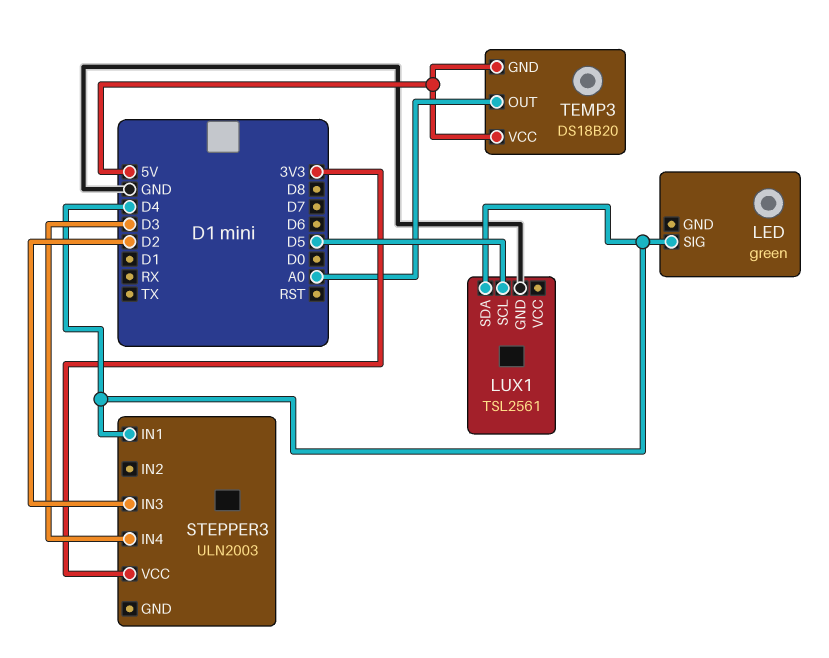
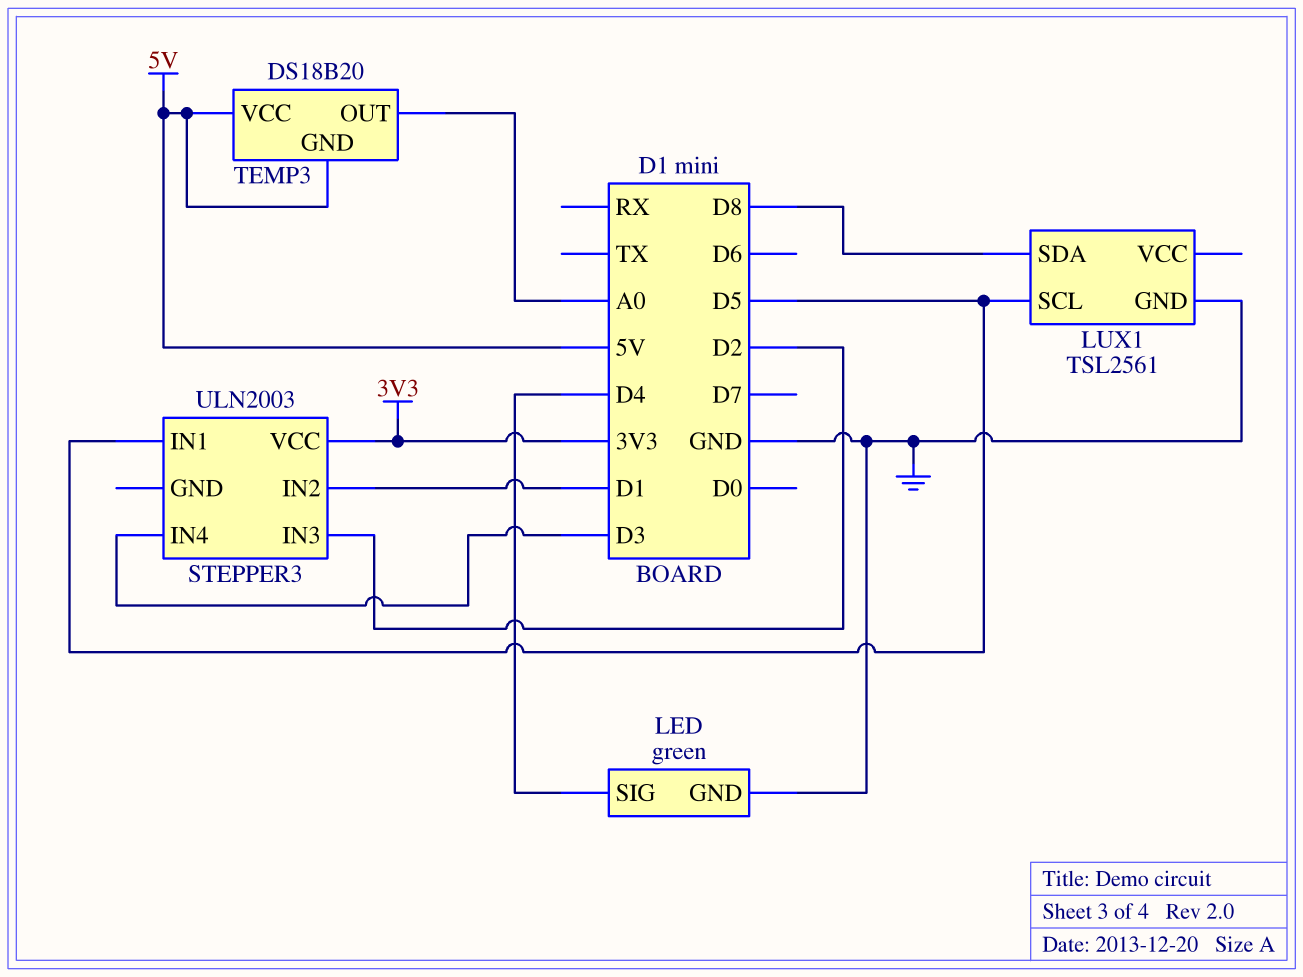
LED pin GND: none -> GND
LUX1 pin SDA: D4 -> D8
STEPPER3 pin IN1: D4 -> D5
STEPPER3 pin IN2: none -> D1

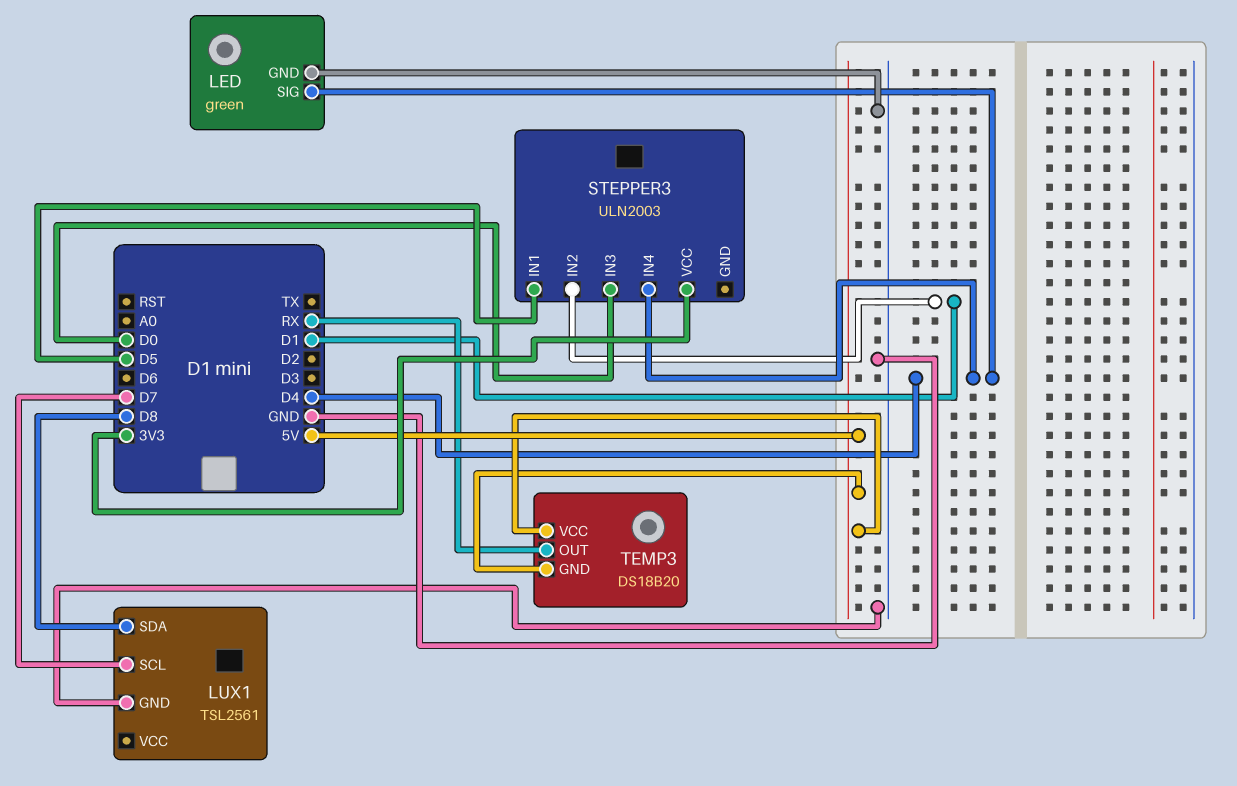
LUX1 pin SCL: D5 -> D7
STEPPER3 pin IN3: D2 -> D0
STEPPER3 pin IN4: D3 -> D4
TEMP3 pin OUT: A0 -> RX

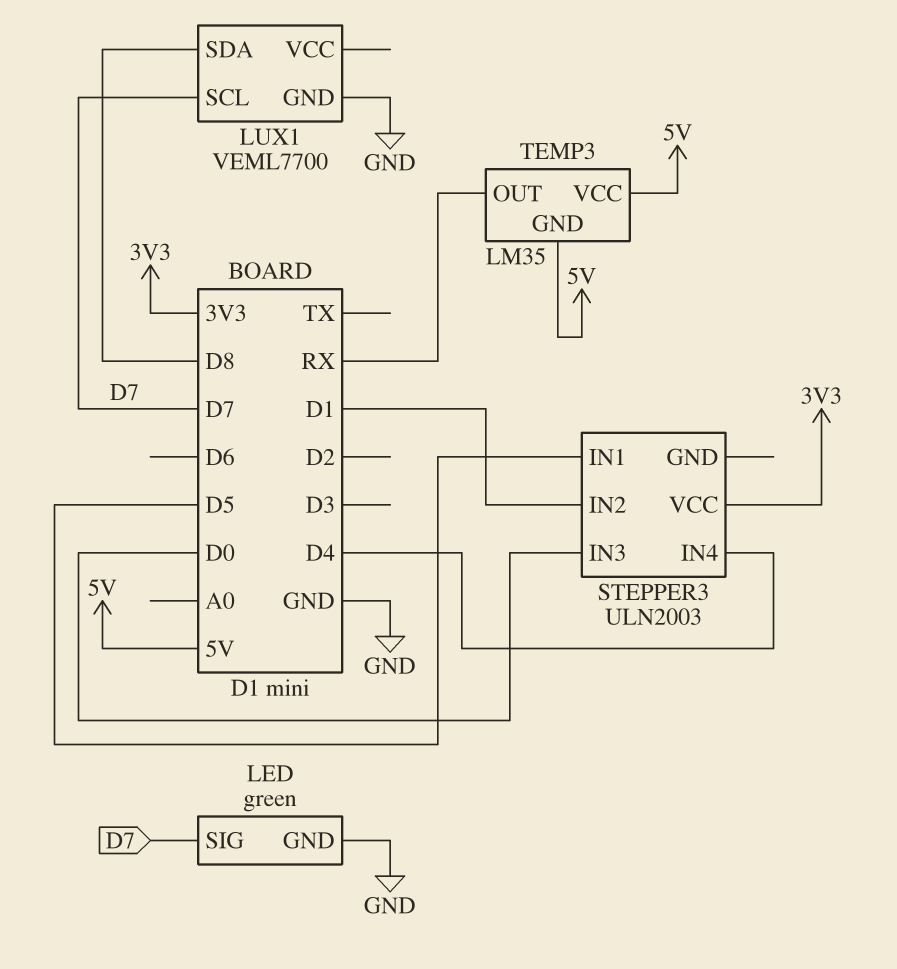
LED pin SIG: D4 -> D7
LUX1: TSL2561 -> VEML7700
TEMP3: DS18B20 -> LM35

